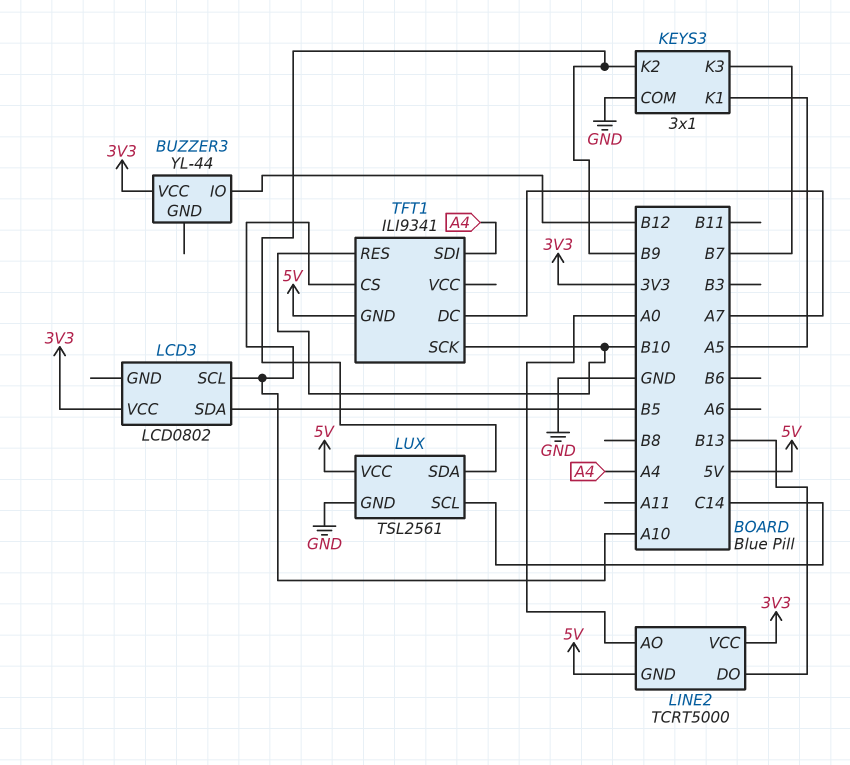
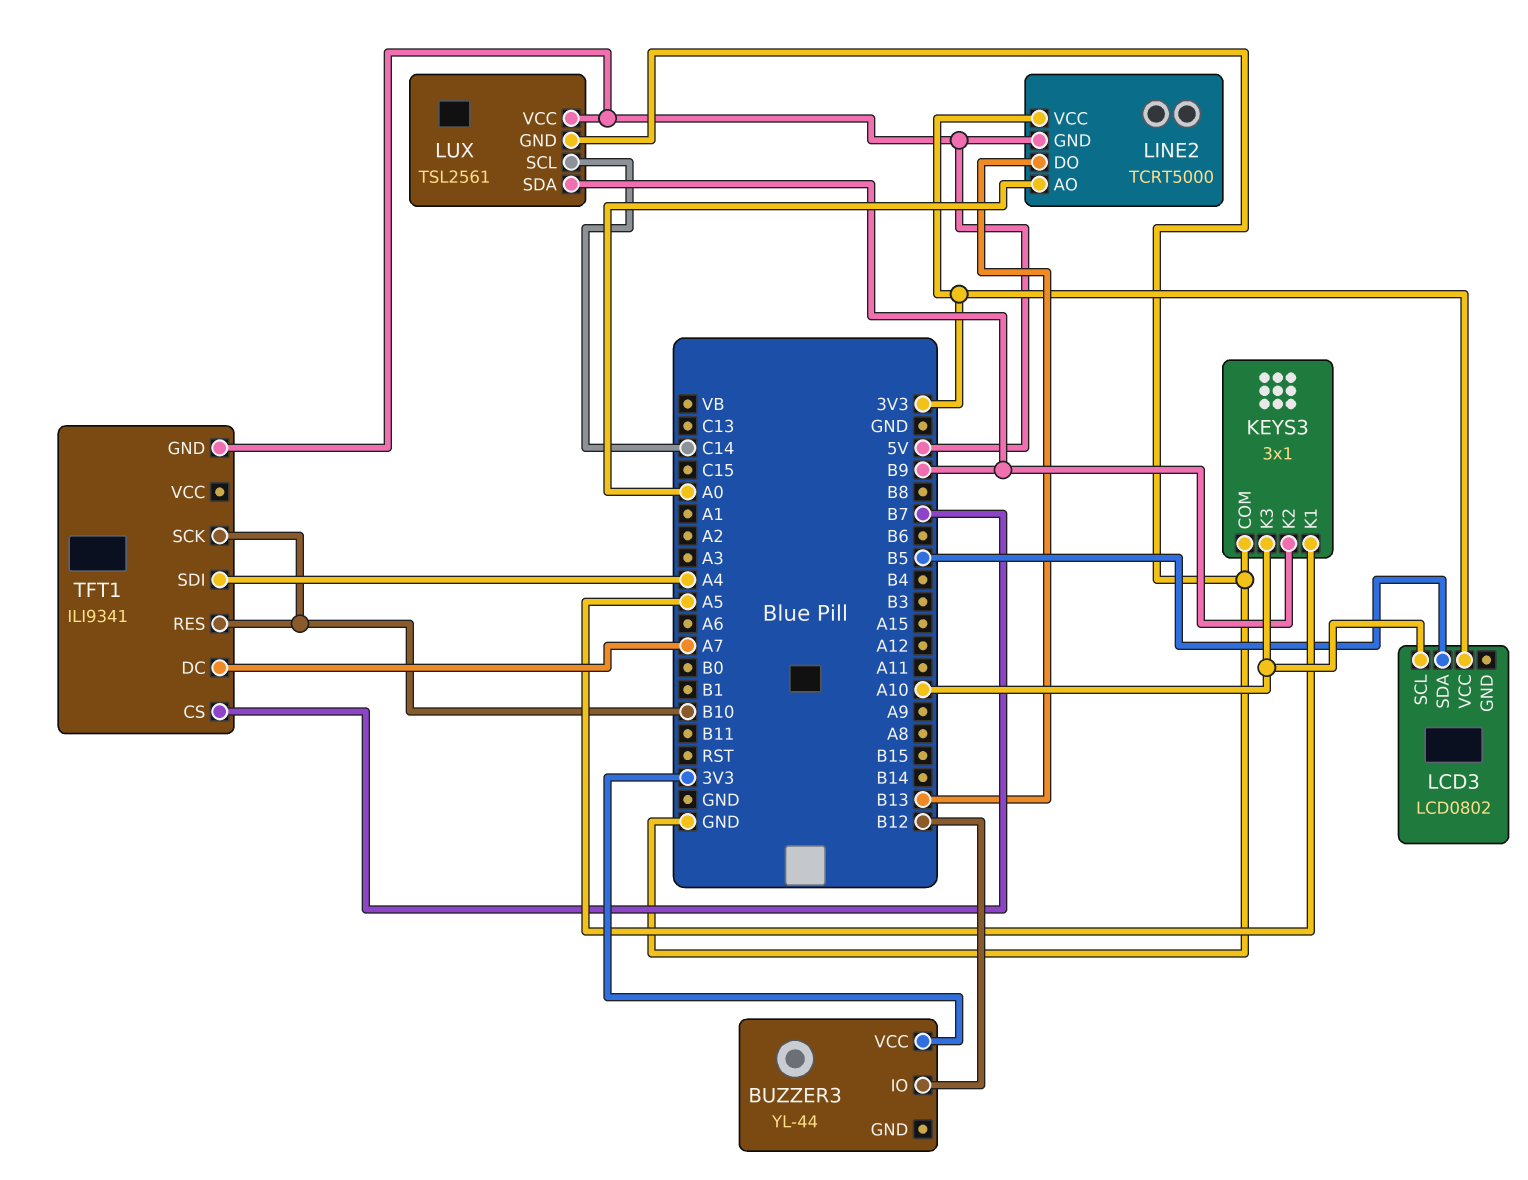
KEYS3 pin K3: B7 -> A10
TFT1 pin CS: A10 -> B7

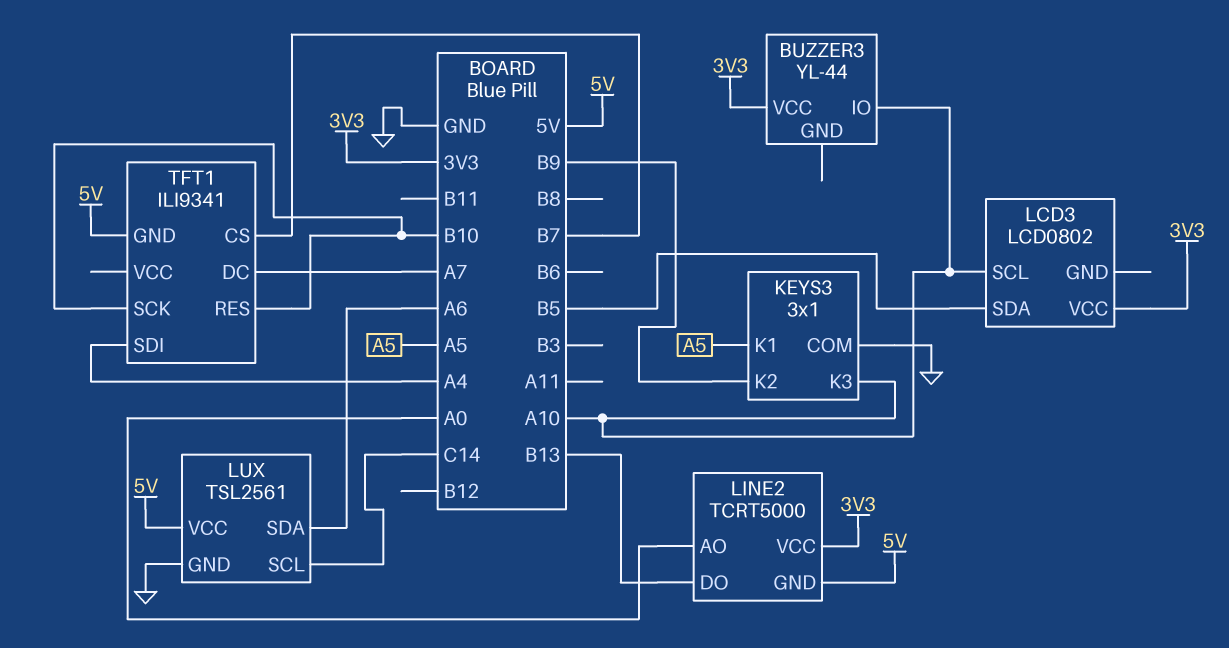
BUZZER3 pin IO: B12 -> A10
LUX pin SDA: B9 -> A6

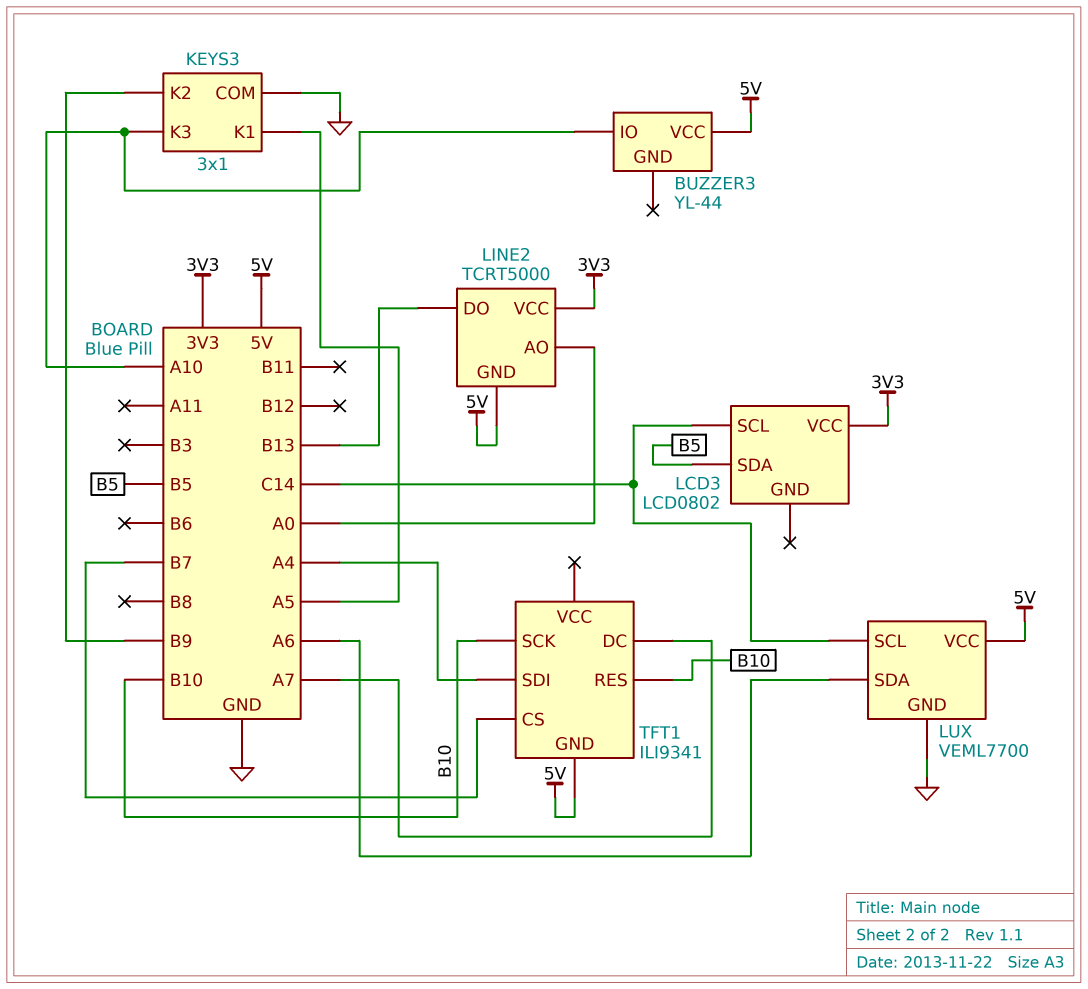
BUZZER3 pin VCC: 3V3 -> 5V
LCD3 pin SCL: A10 -> C14
LUX: TSL2561 -> VEML7700

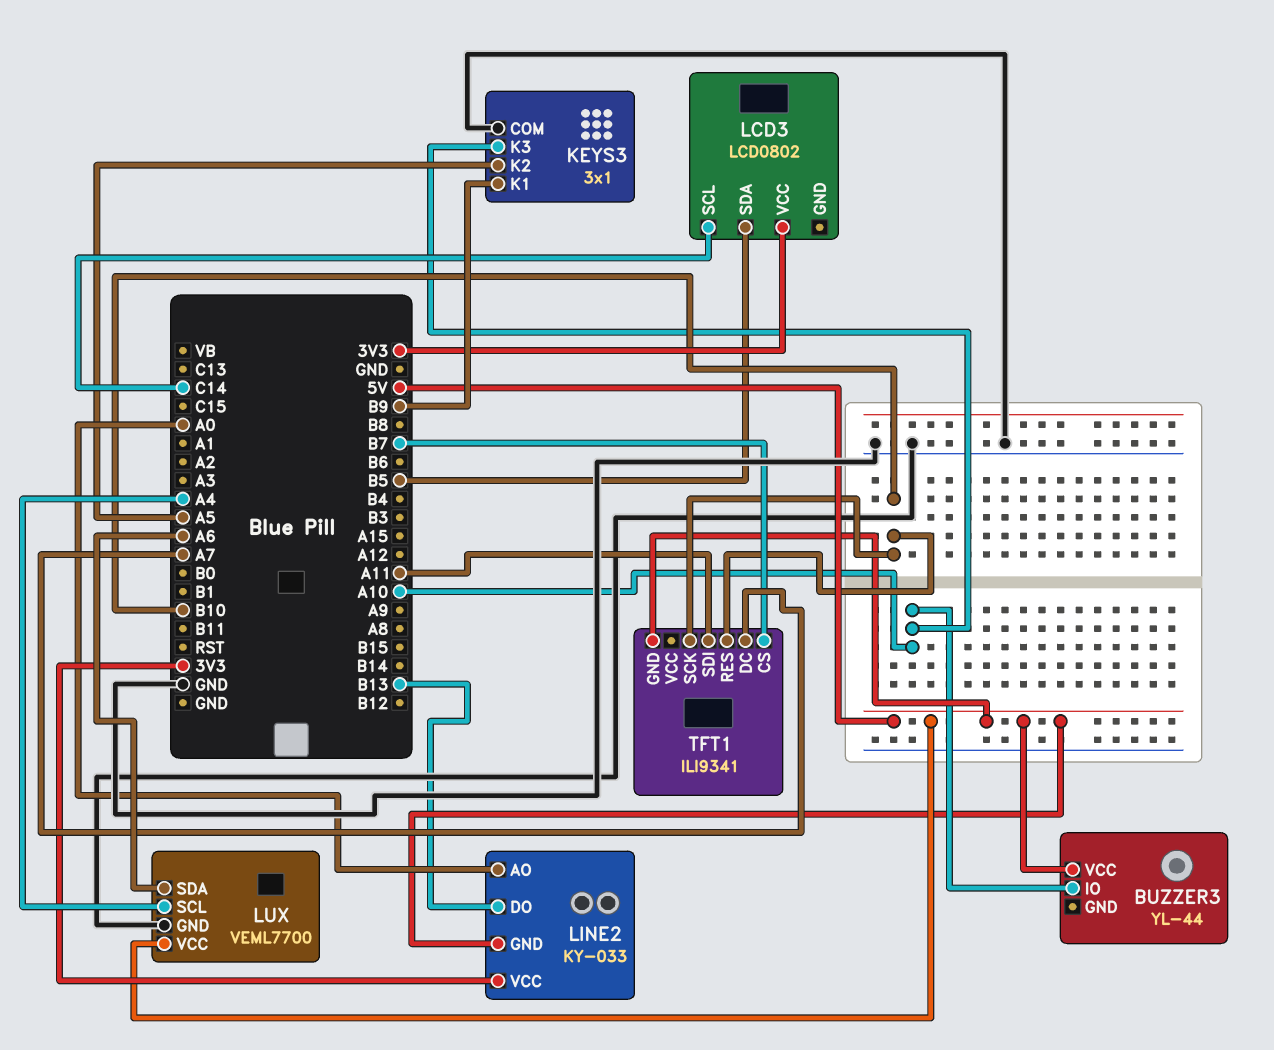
KEYS3 pin K1: A5 -> B9
KEYS3 pin K2: B9 -> A5
LINE2: TCRT5000 -> KY-033
LUX pin SCL: C14 -> A4
TFT1 pin SDI: A4 -> A11

